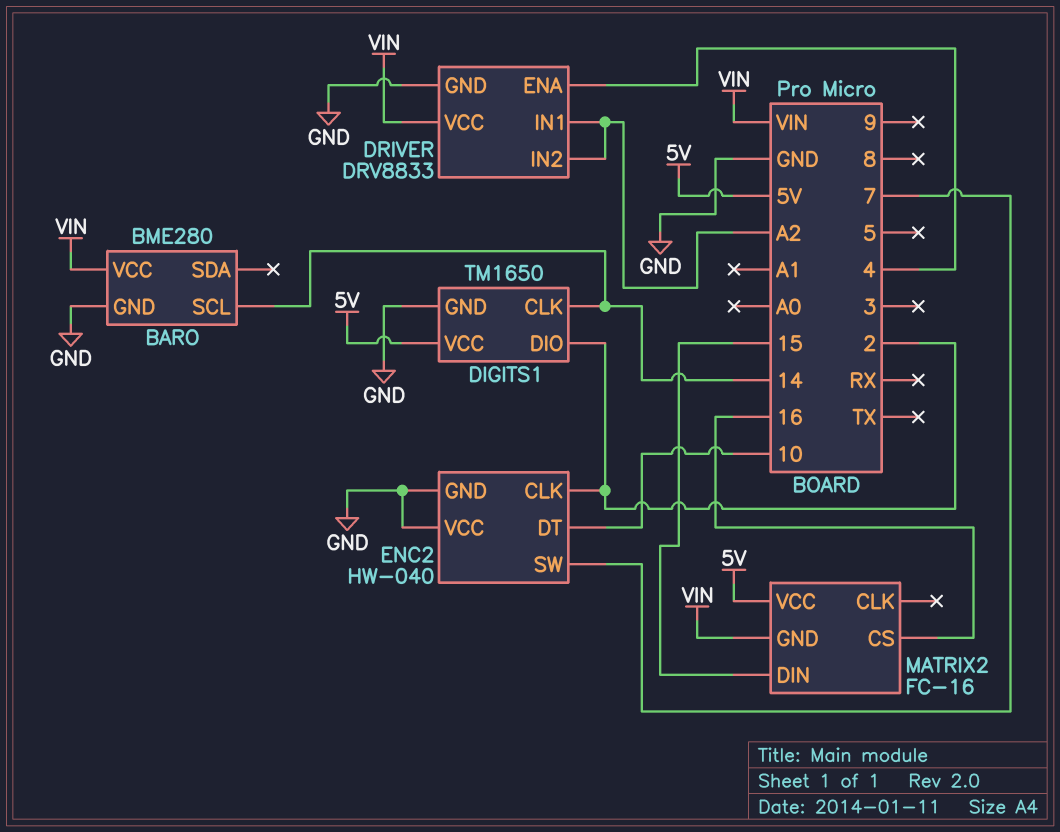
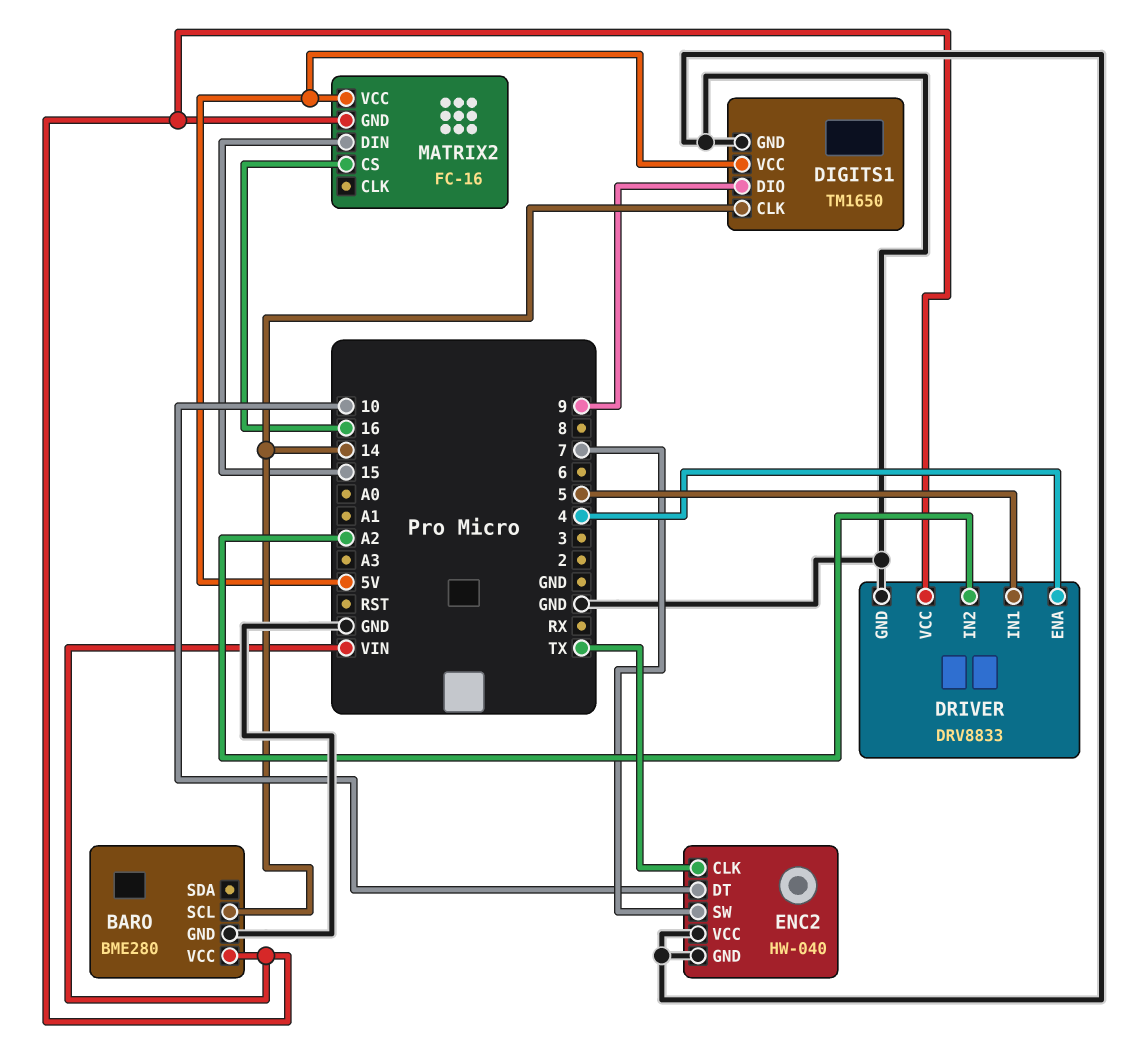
DIGITS1 pin DIO: 2 -> 9
DRIVER pin IN1: A2 -> 5
ENC2 pin CLK: 2 -> TX

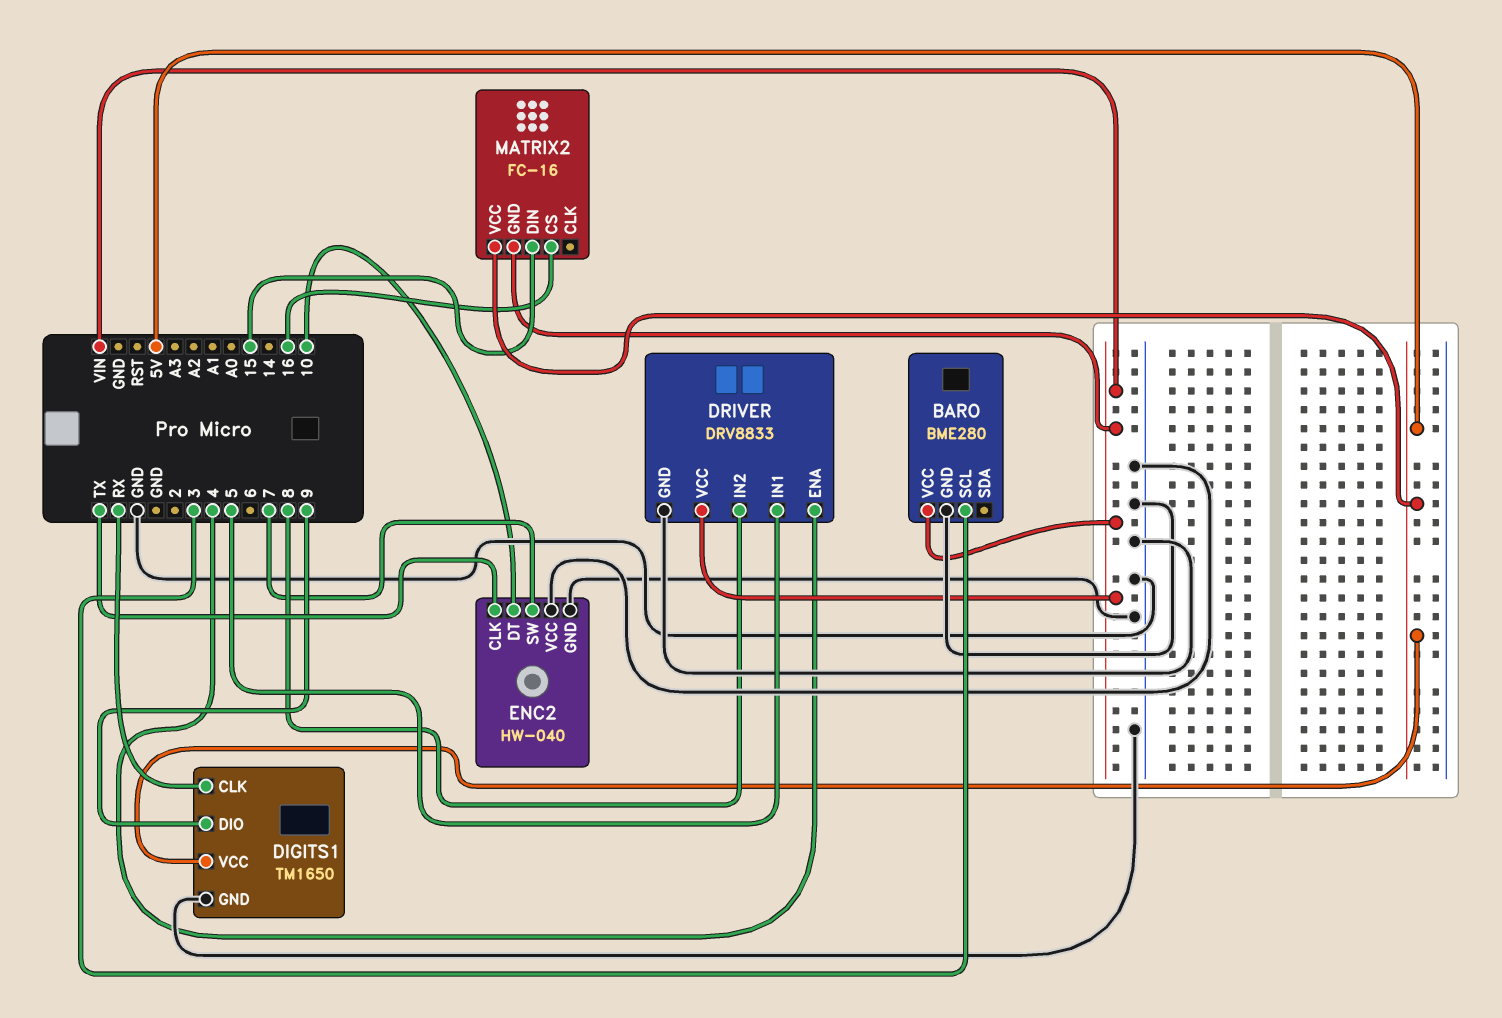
BARO pin SCL: 14 -> 3
DIGITS1 pin CLK: 14 -> RX
DRIVER pin IN2: A2 -> 8

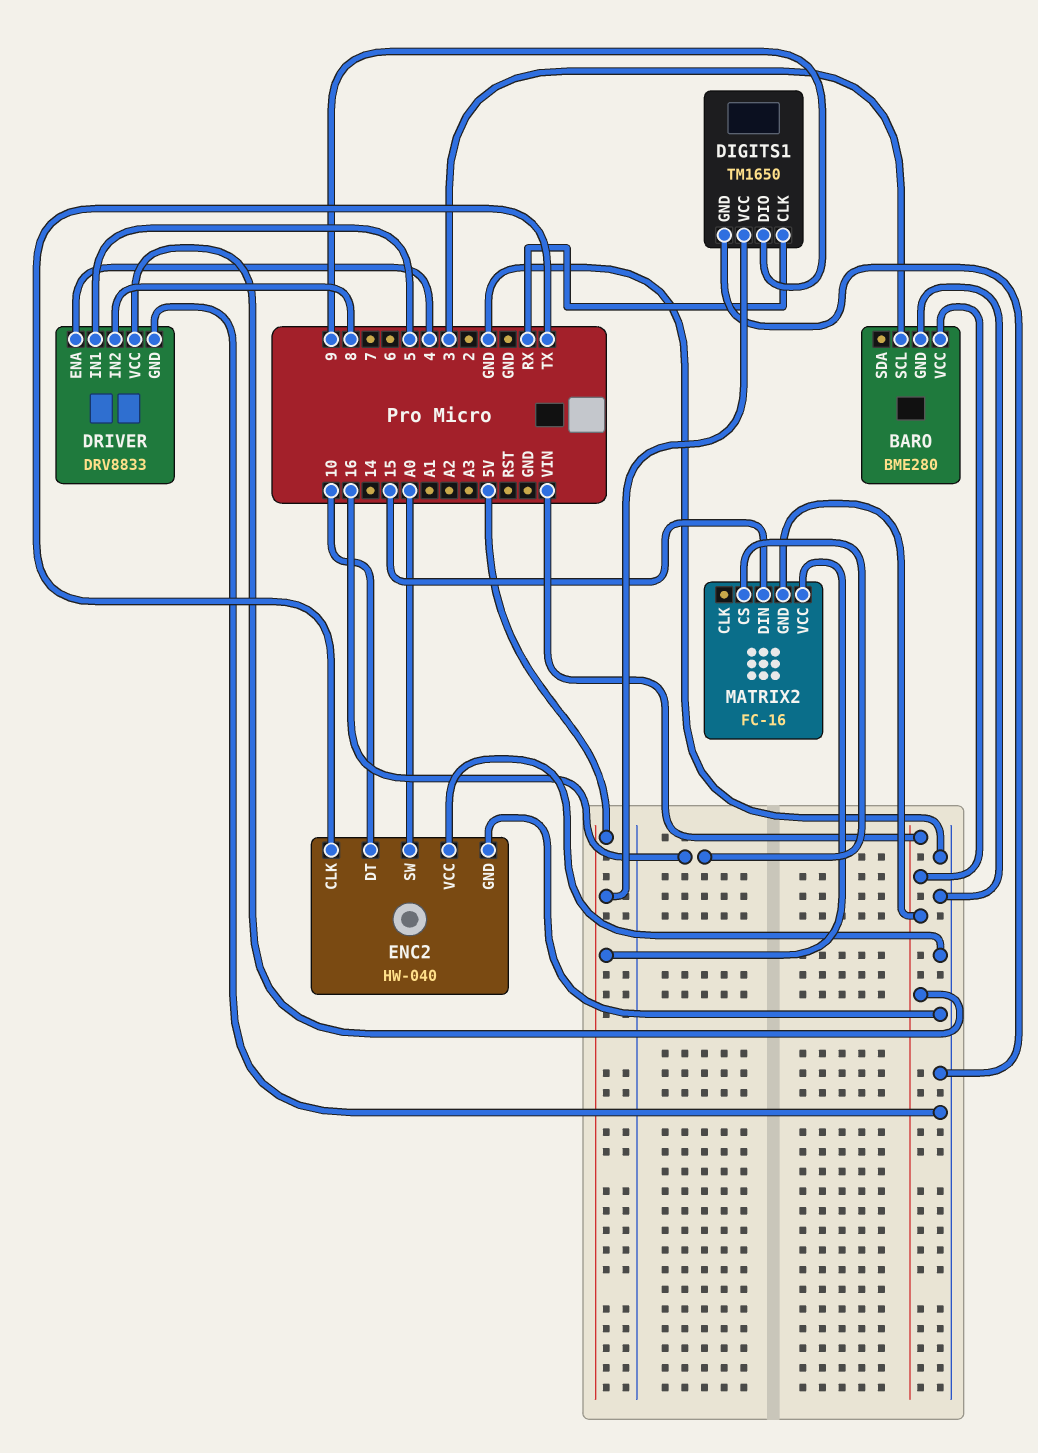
ENC2 pin SW: 7 -> A0

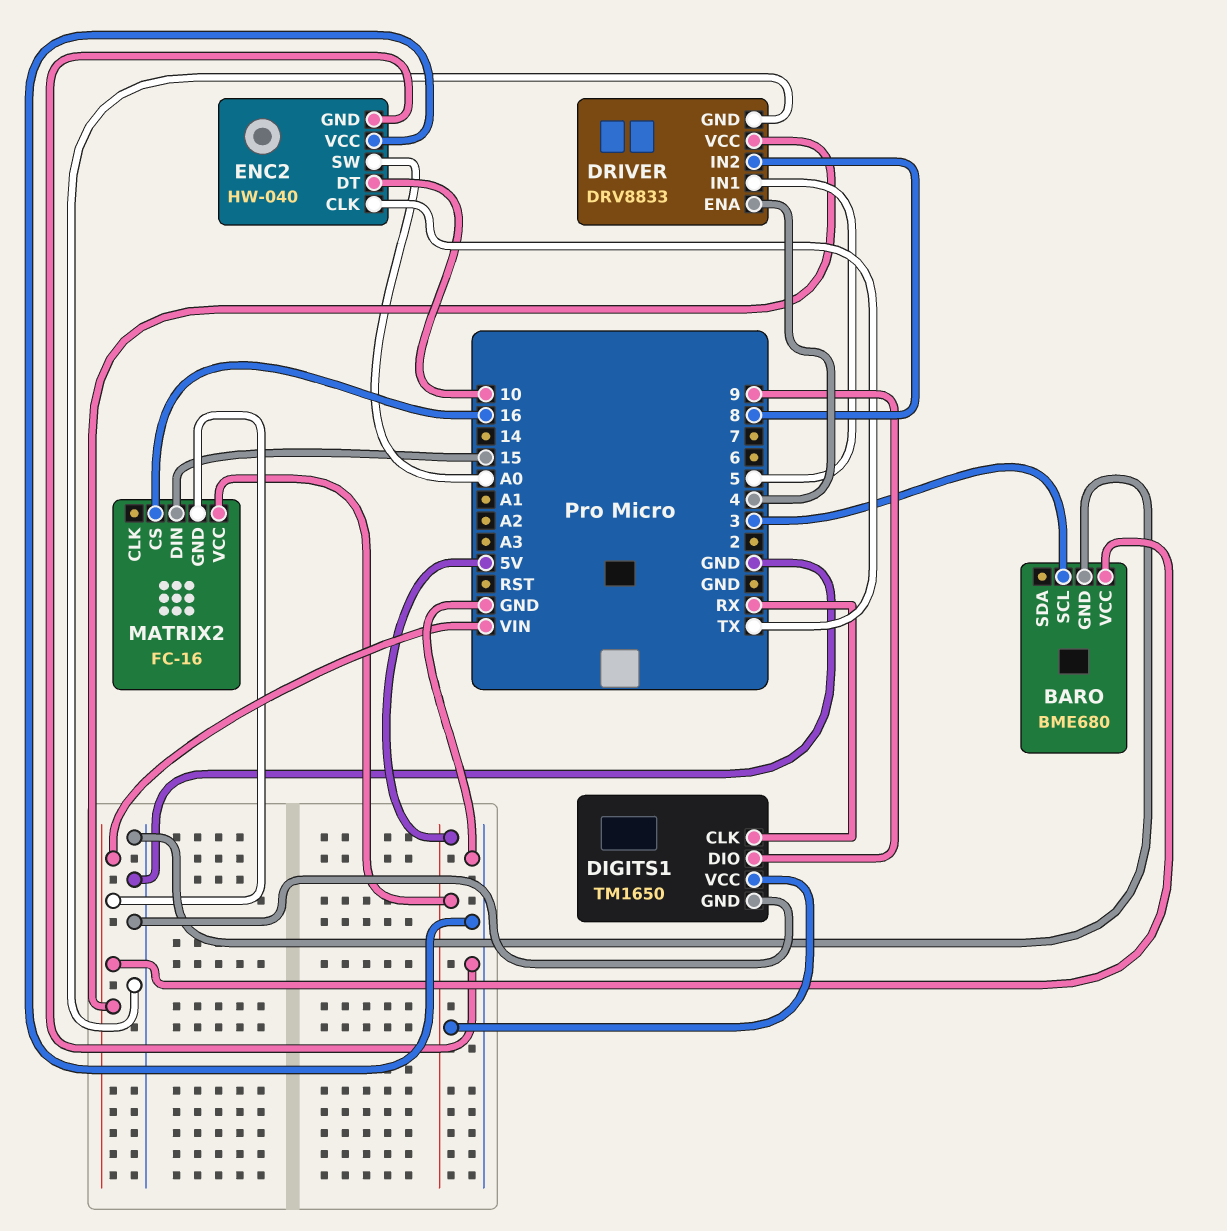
BARO: BME280 -> BME680

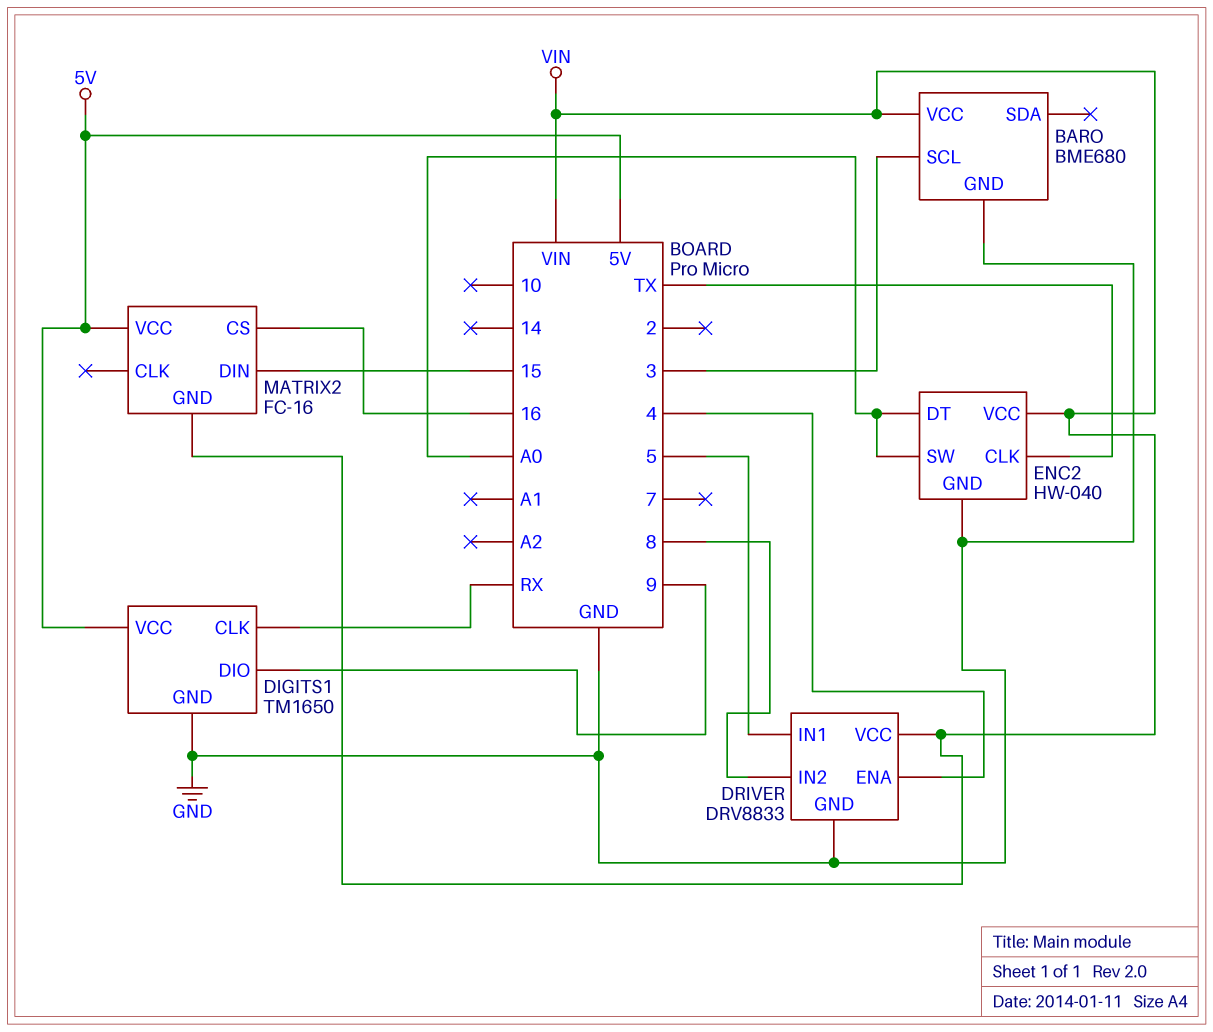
ENC2 pin DT: 10 -> A0
ENC2 pin VCC: GND -> VIN

